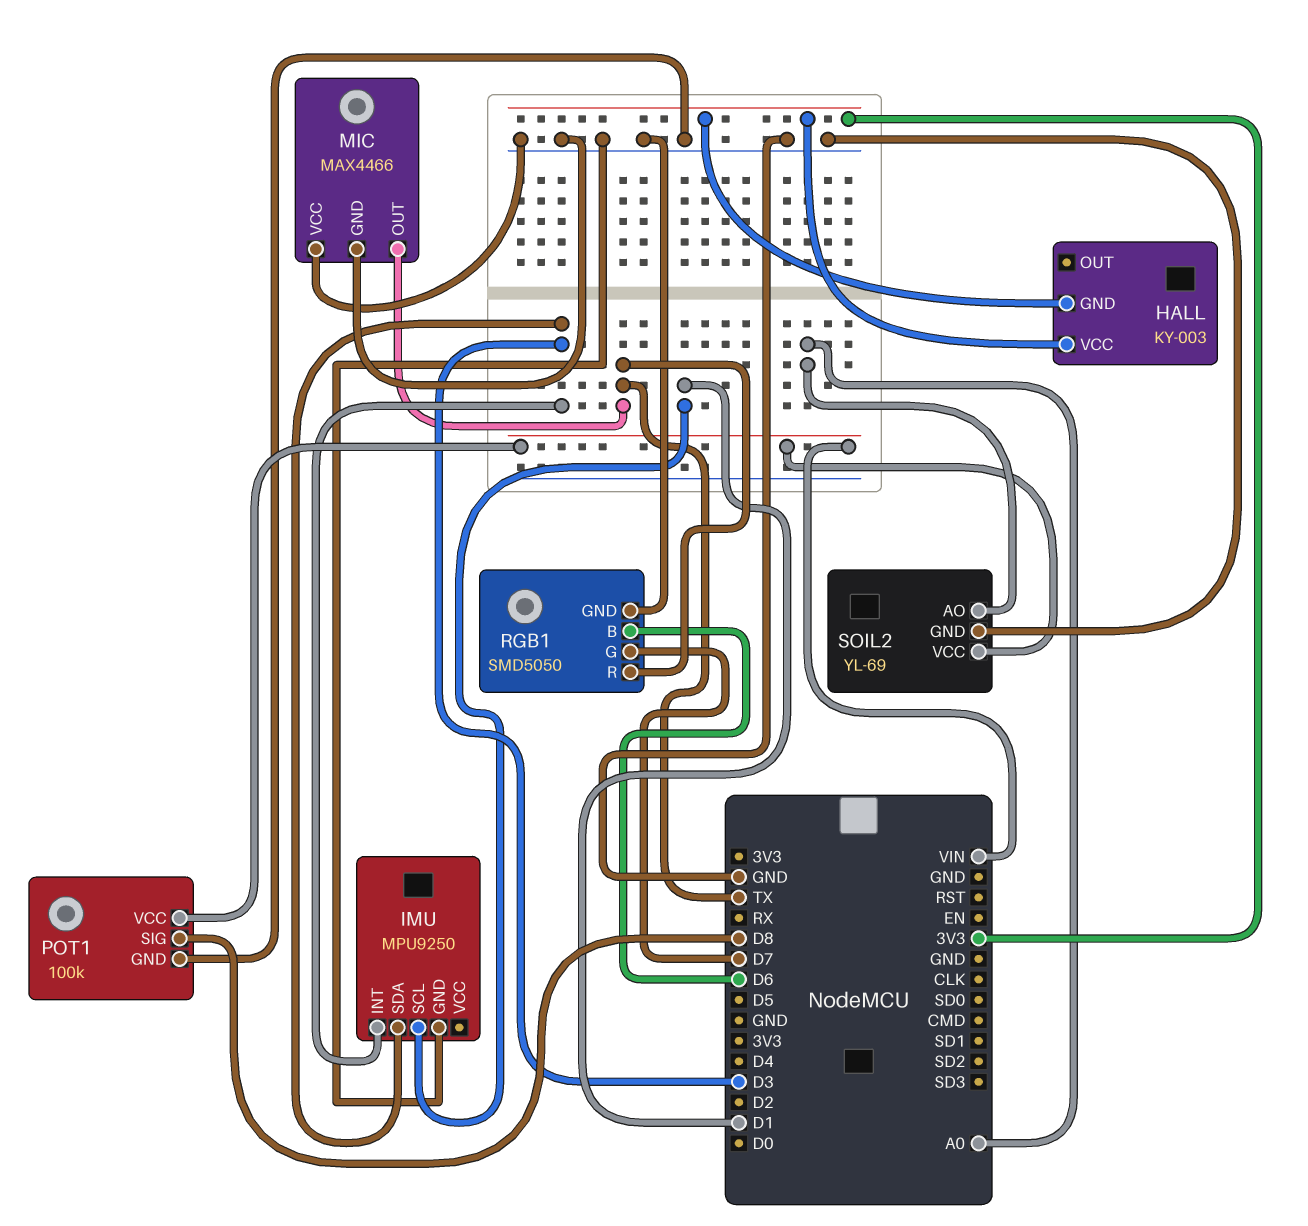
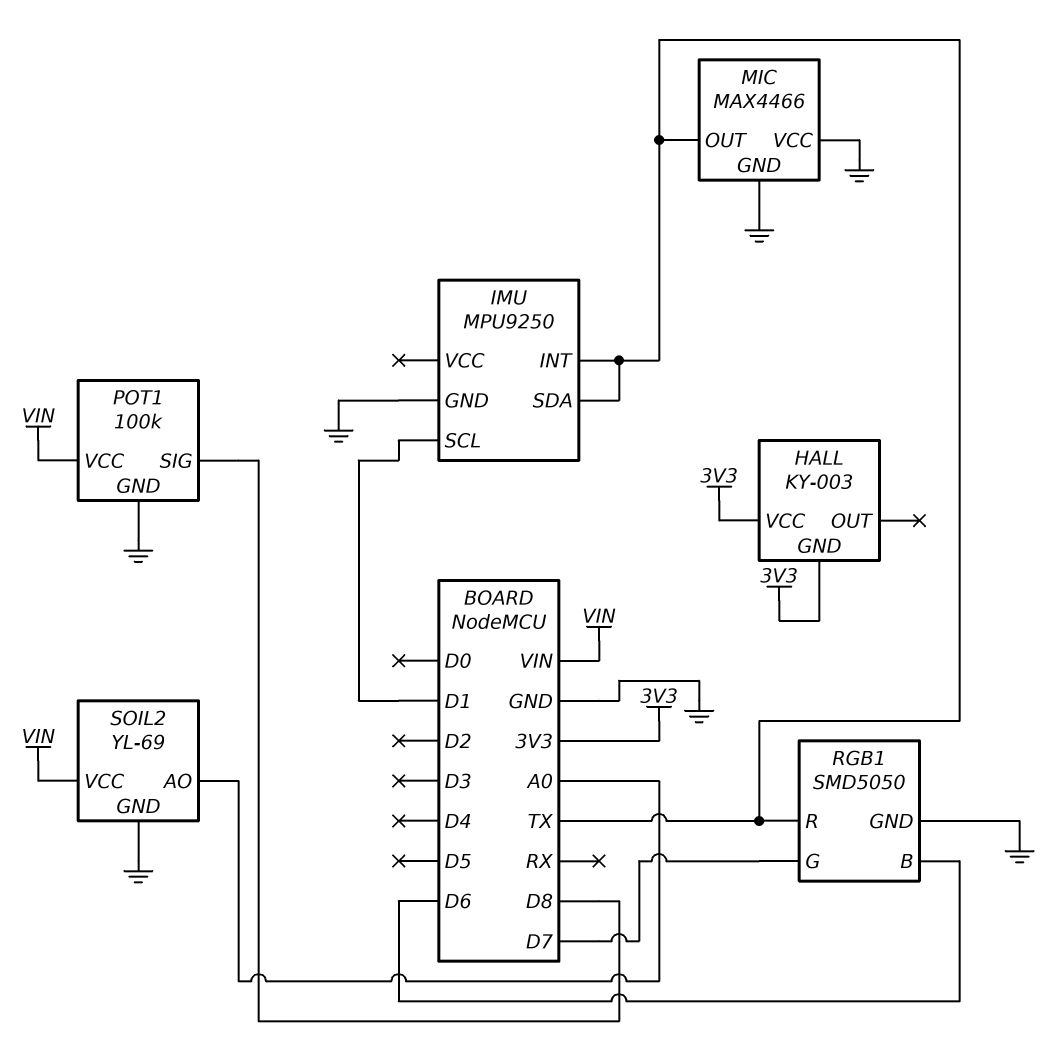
IMU pin INT: D3 -> TX
IMU pin SDA: D3 -> TX

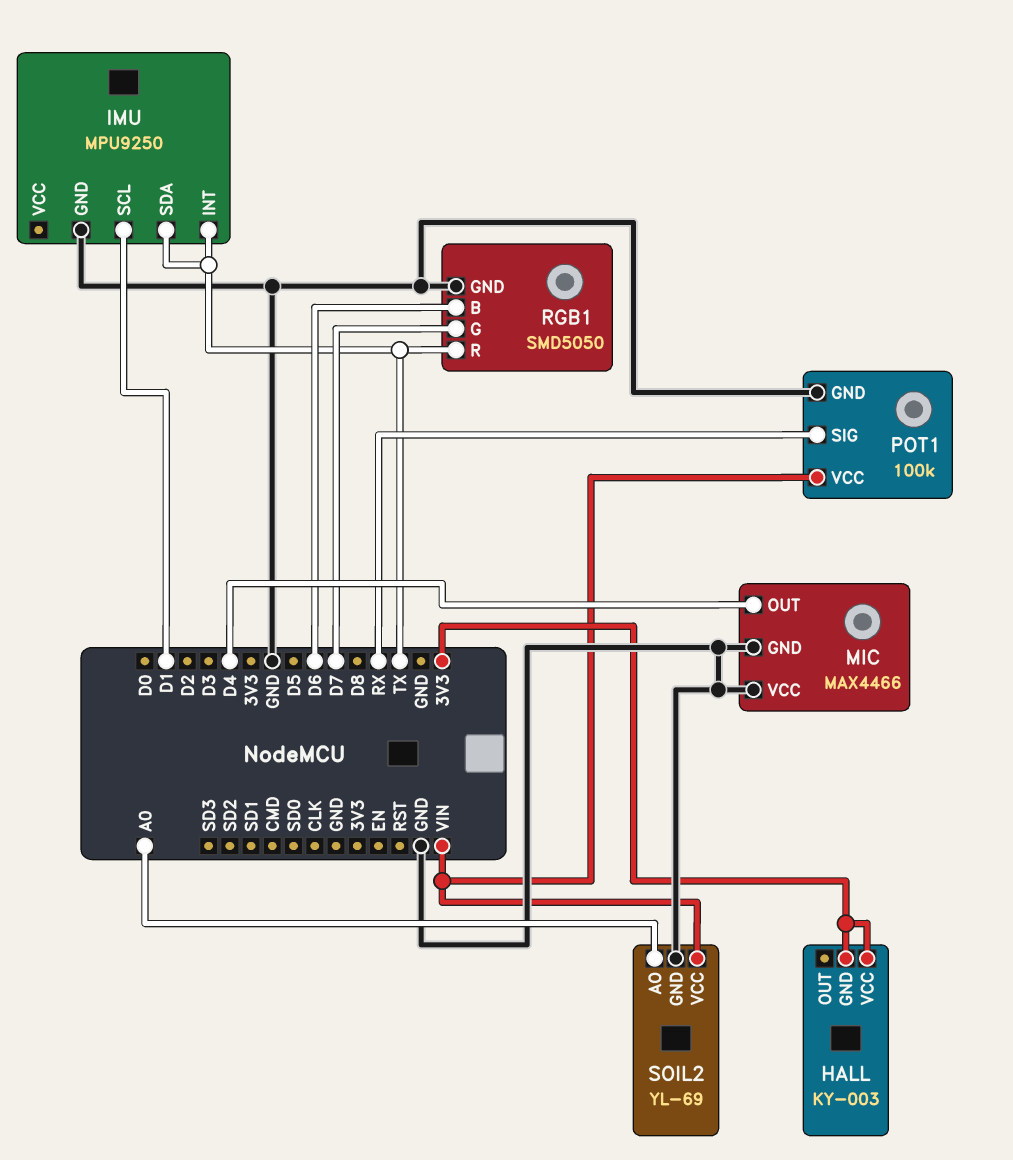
MIC pin OUT: TX -> D4
POT1 pin SIG: D8 -> RX

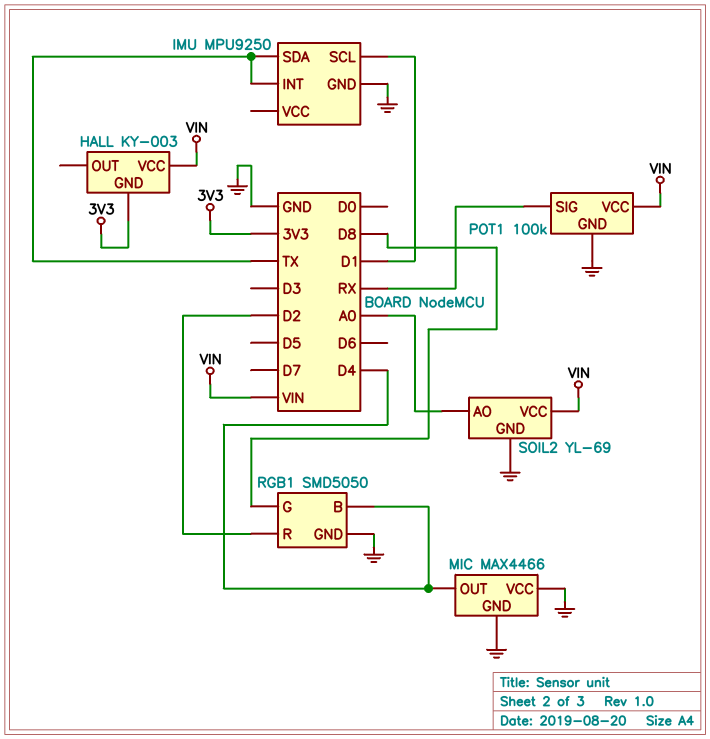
HALL pin VCC: 3V3 -> VIN
RGB1 pin B: D6 -> D4
RGB1 pin G: D7 -> D8
RGB1 pin R: TX -> D2

